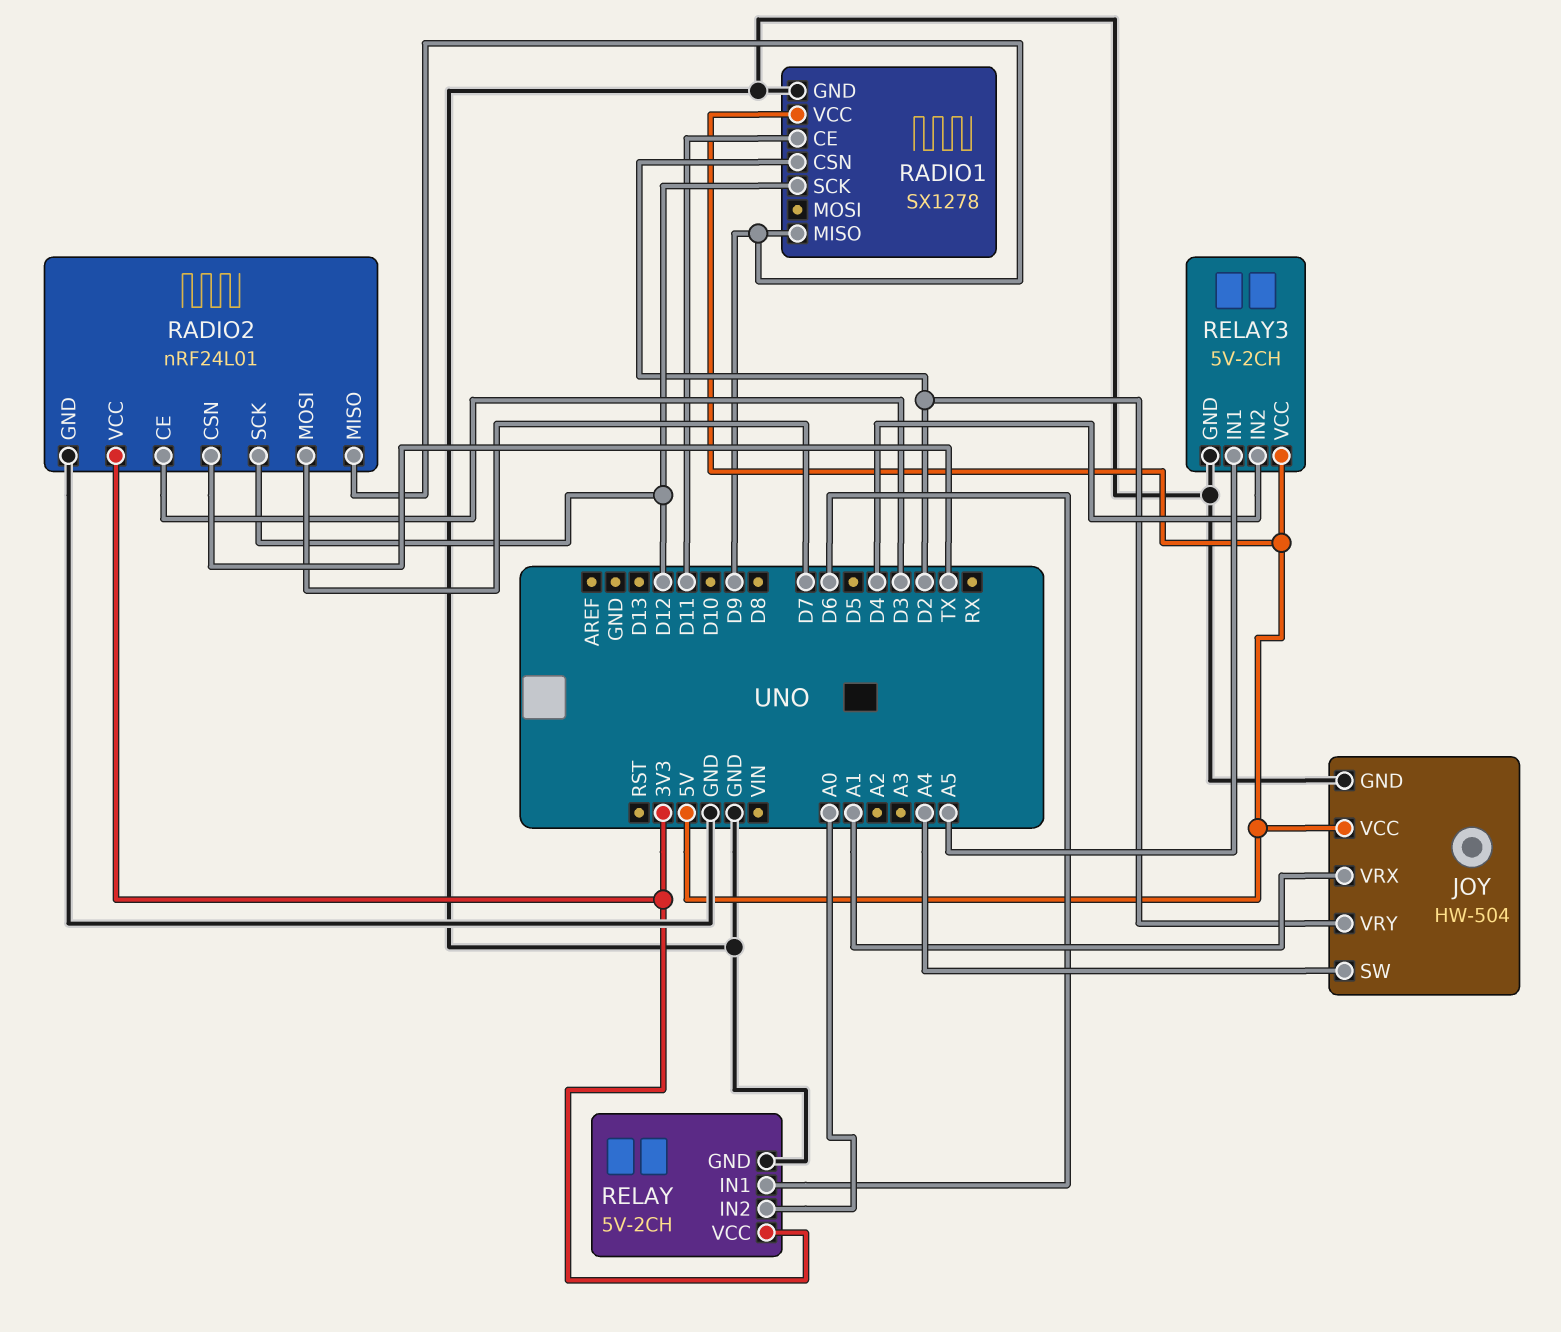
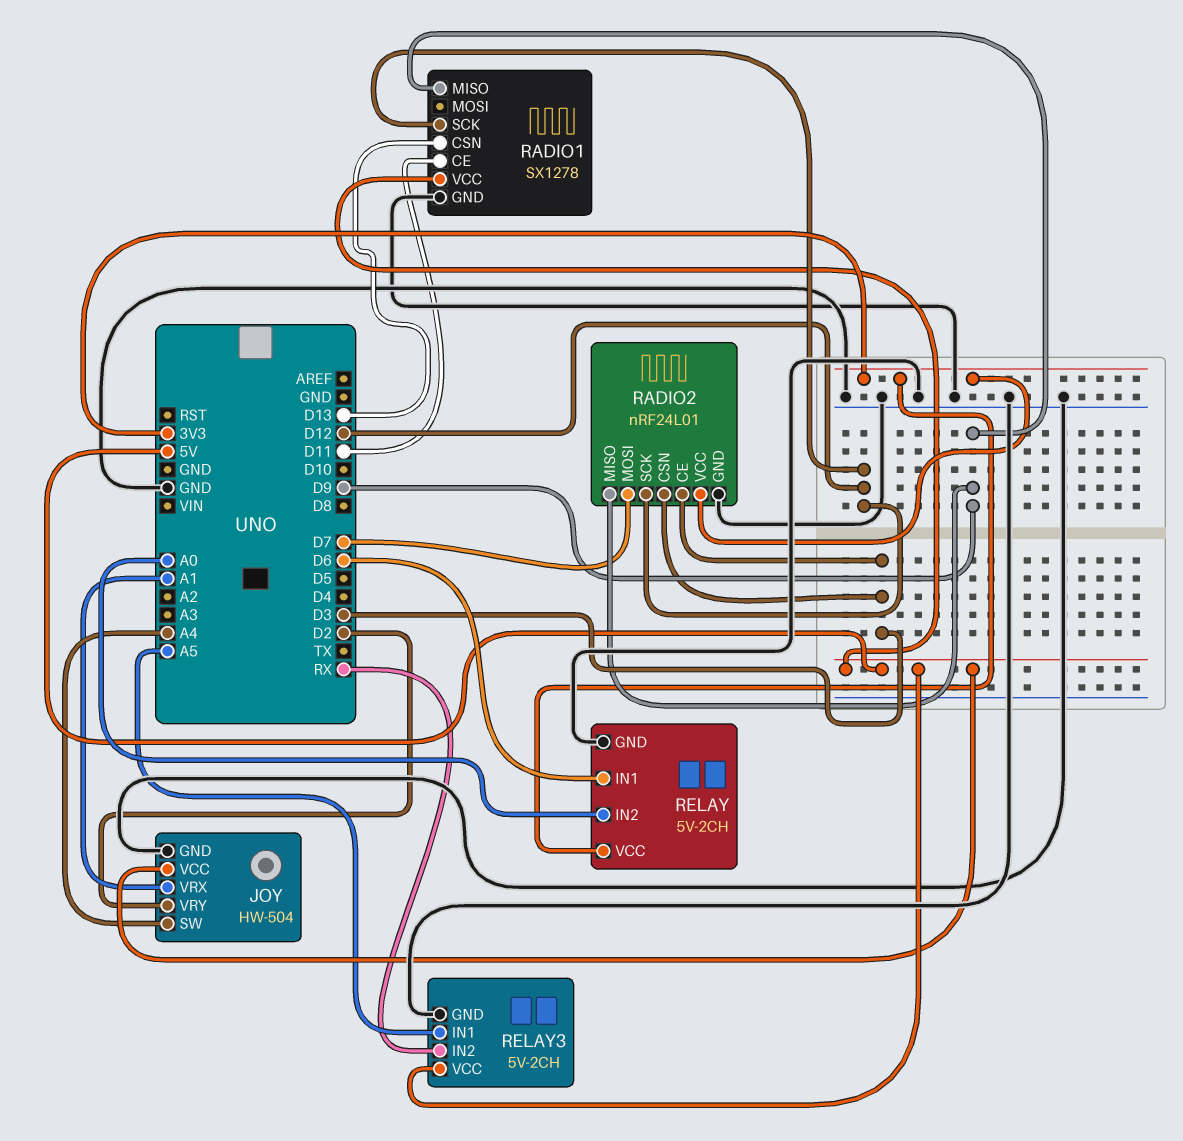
RADIO1 pin CSN: D2 -> D13
RADIO2 pin CSN: TX -> D3
RELAY3 pin IN2: D4 -> RX

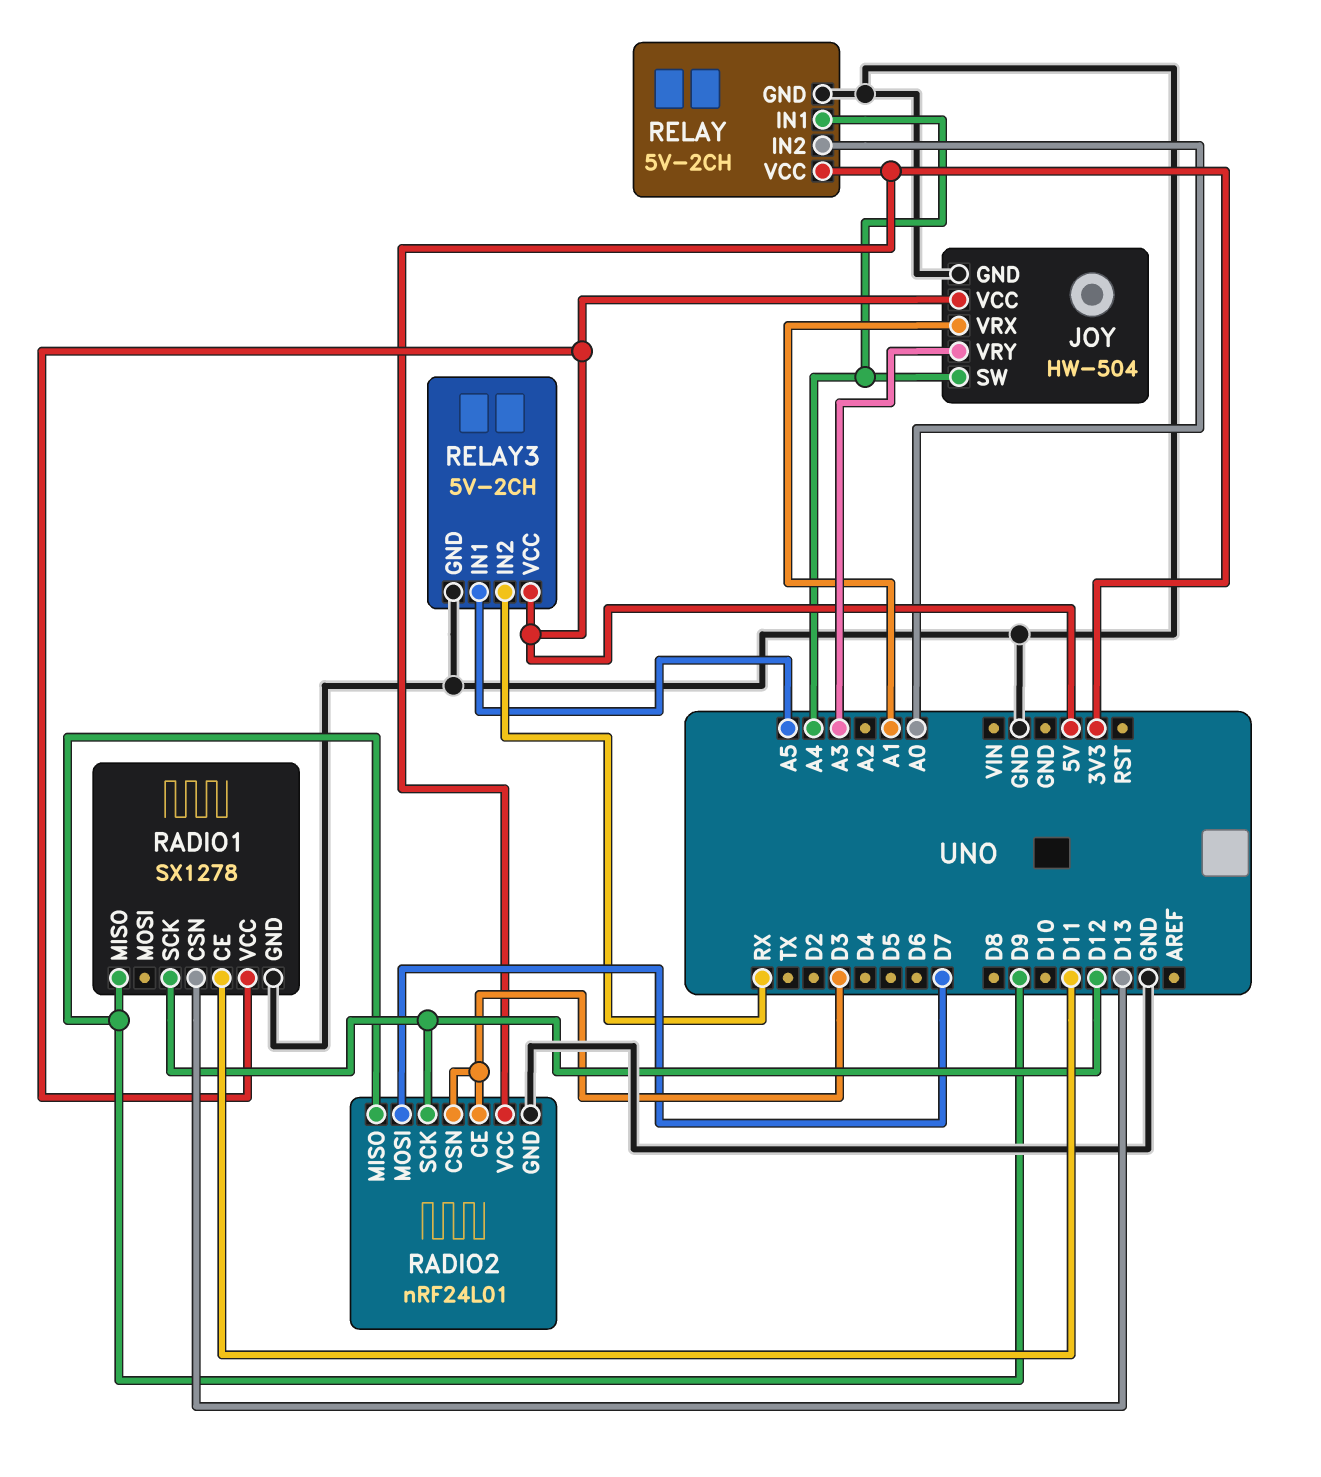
JOY pin VRY: D2 -> A3
RELAY pin IN1: D6 -> A4

